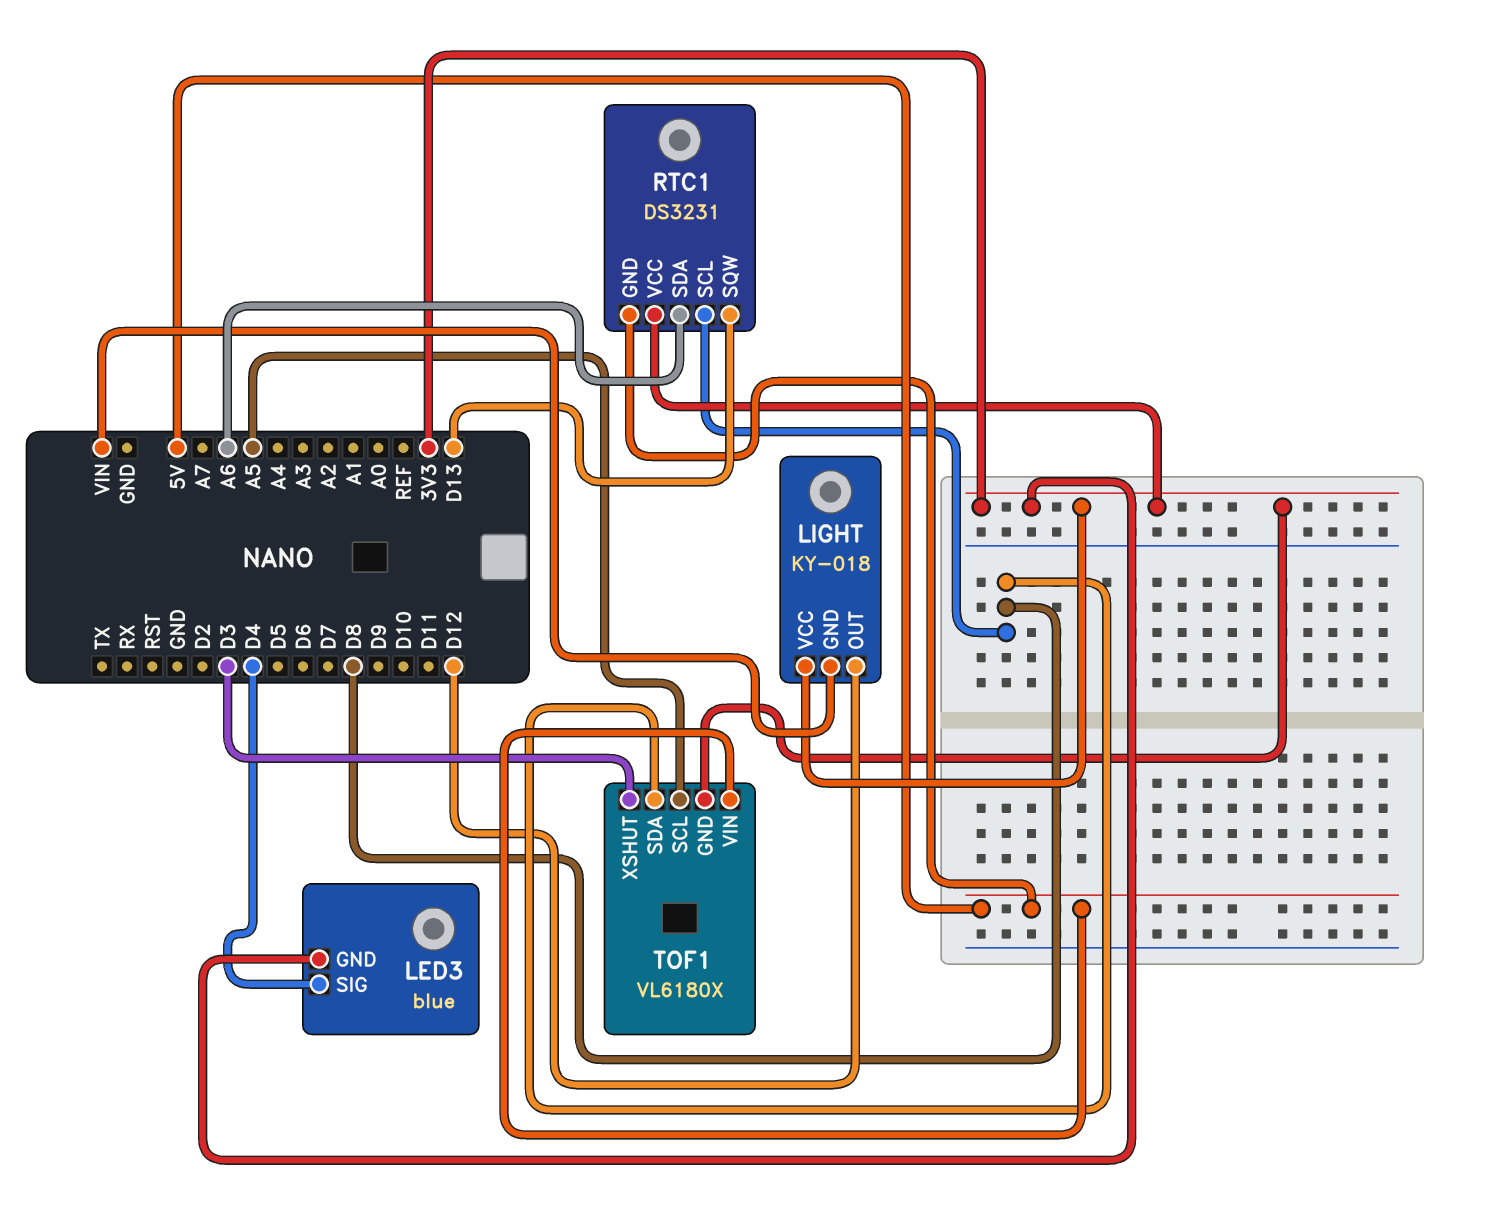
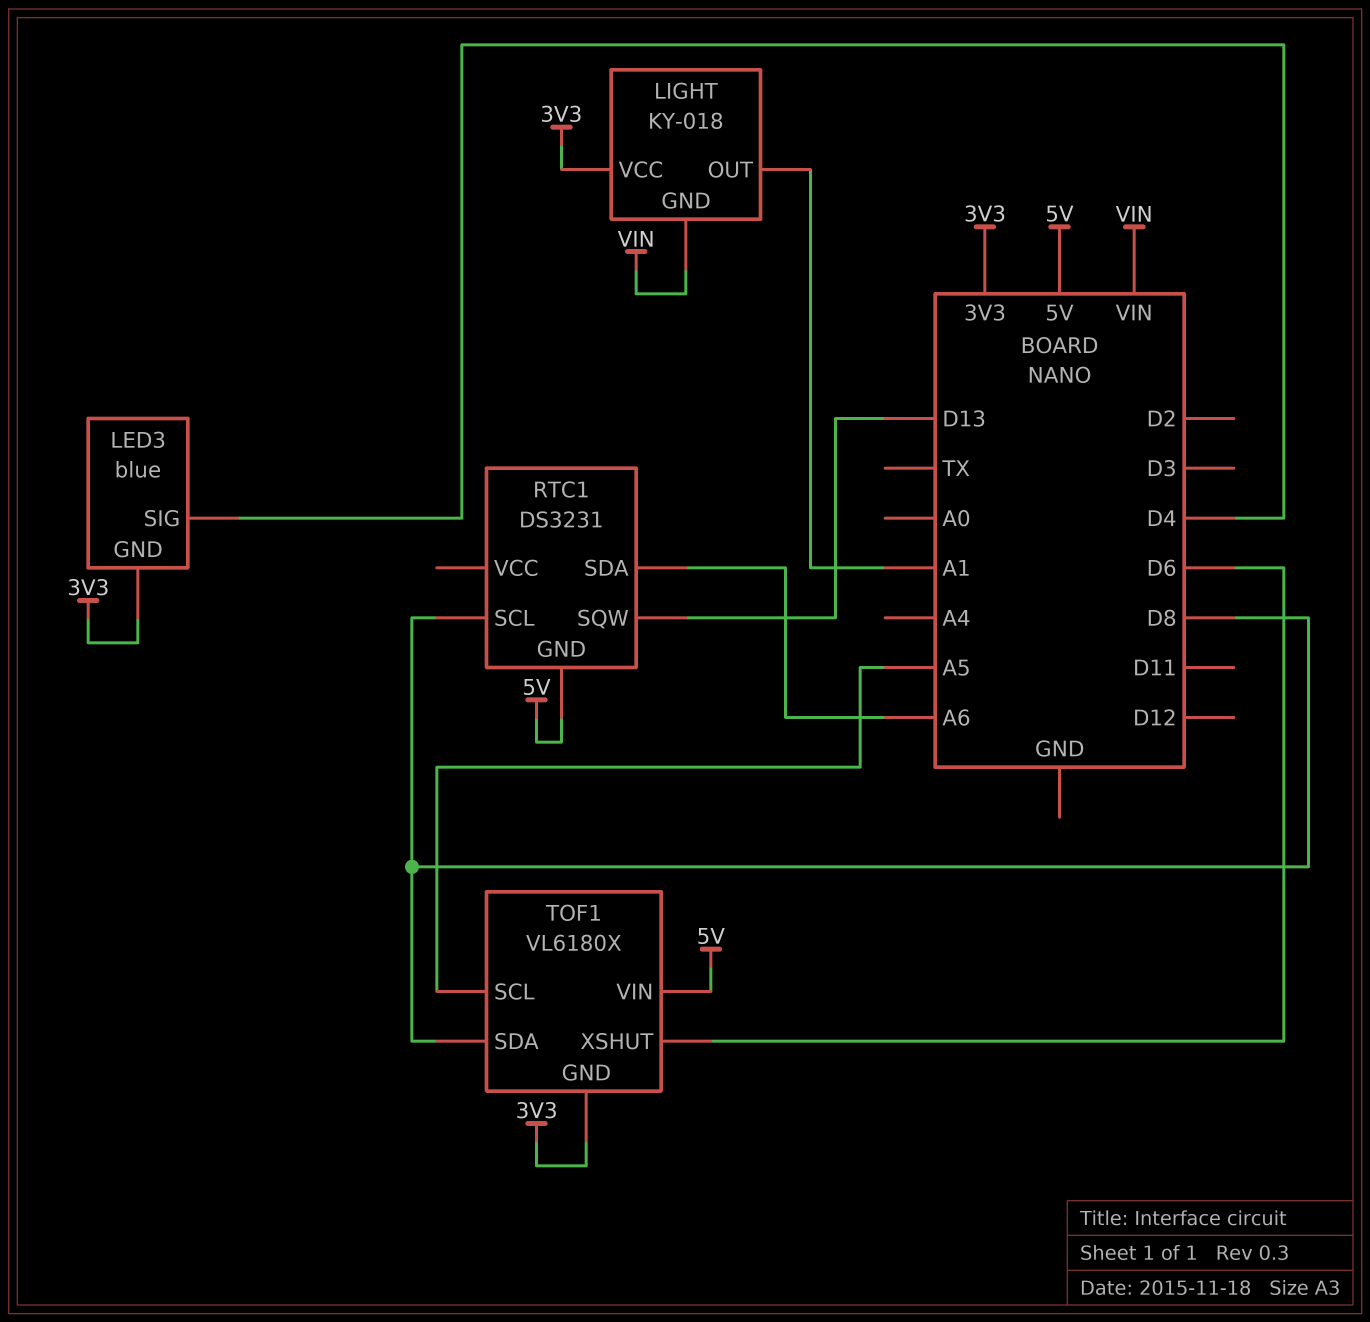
LIGHT pin OUT: D12 -> A1
RTC1 pin VCC: 3V3 -> none
TOF1 pin XSHUT: D3 -> D6

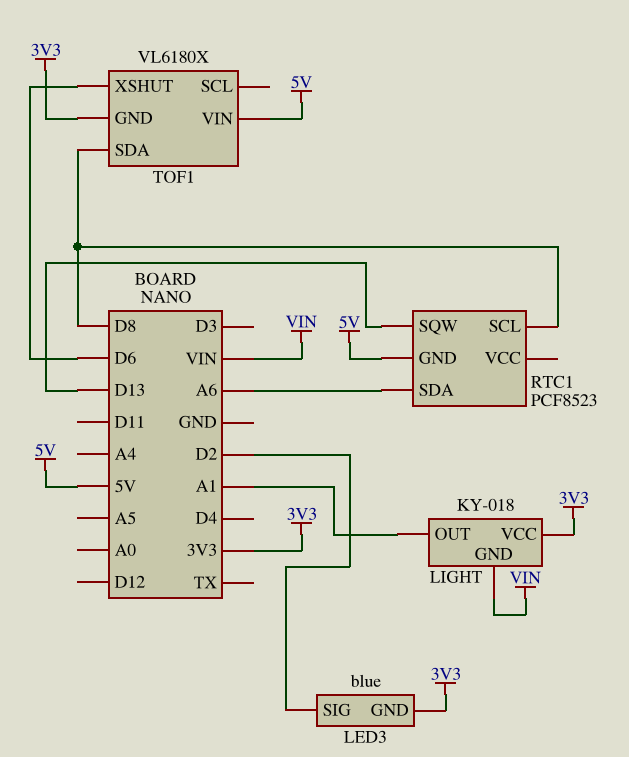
LED3 pin SIG: D4 -> D2
RTC1: DS3231 -> PCF8523
TOF1 pin SCL: A5 -> none

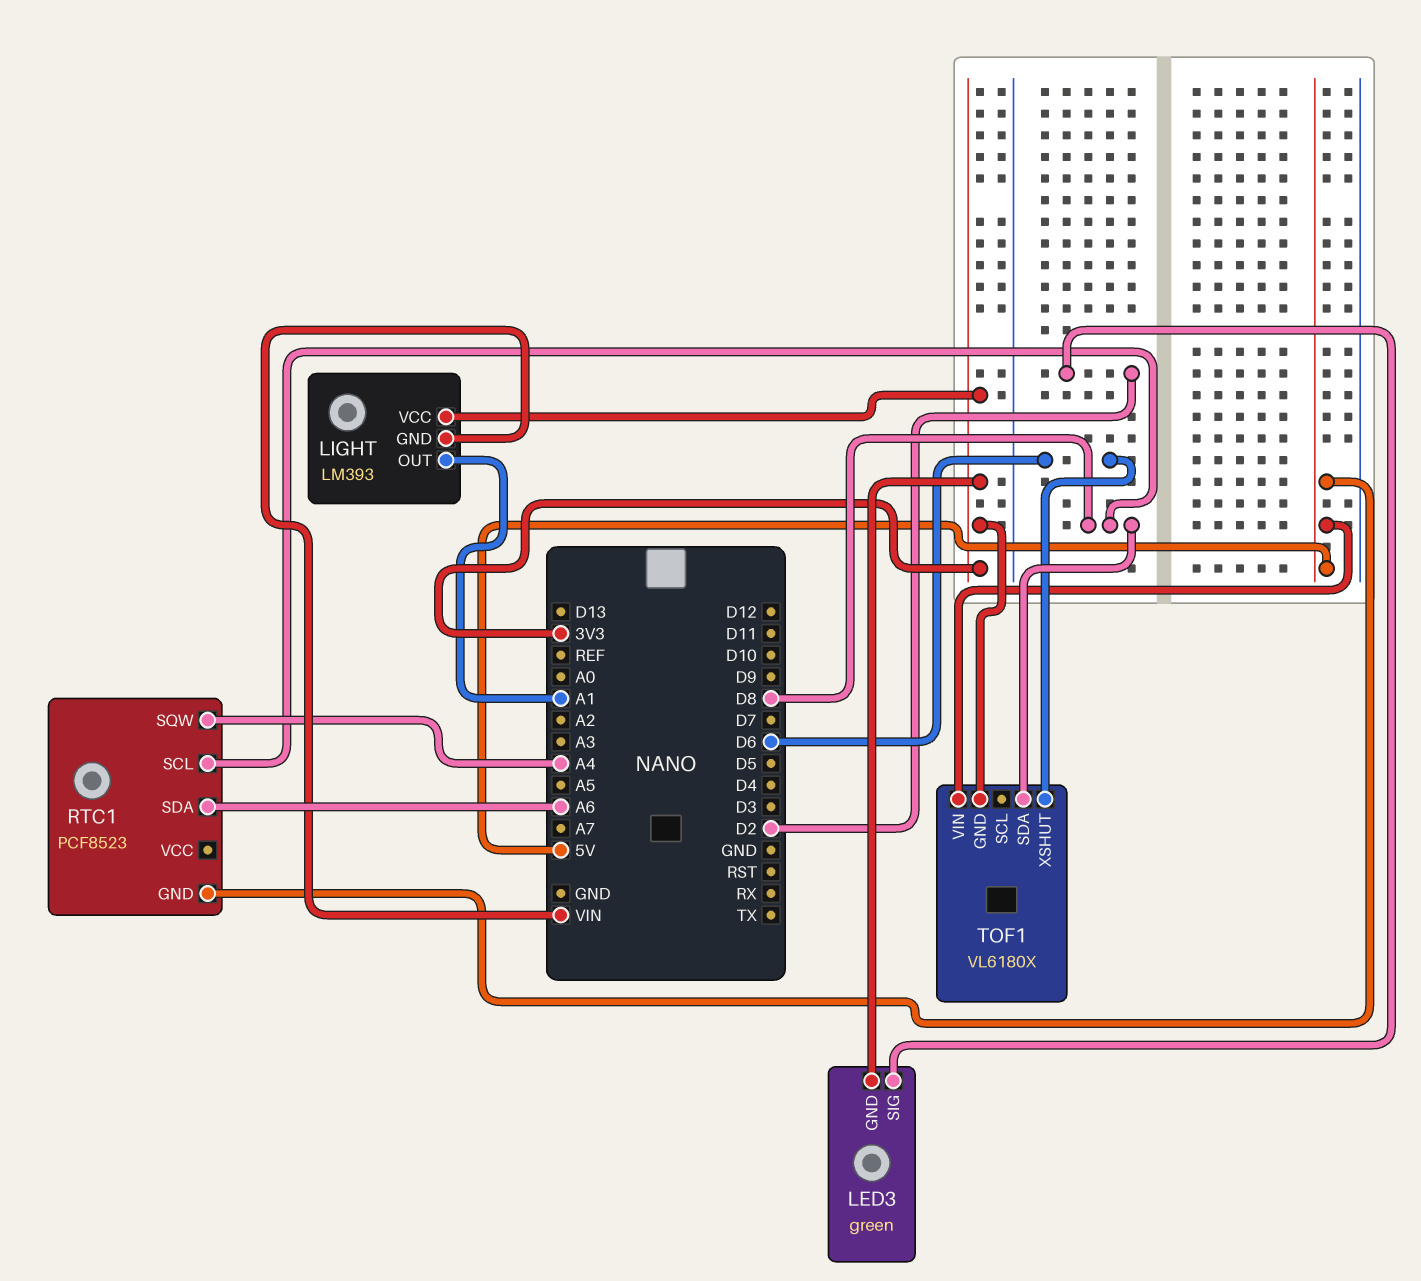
LED3: blue -> green
LIGHT: KY-018 -> LM393
RTC1 pin SQW: D13 -> A4

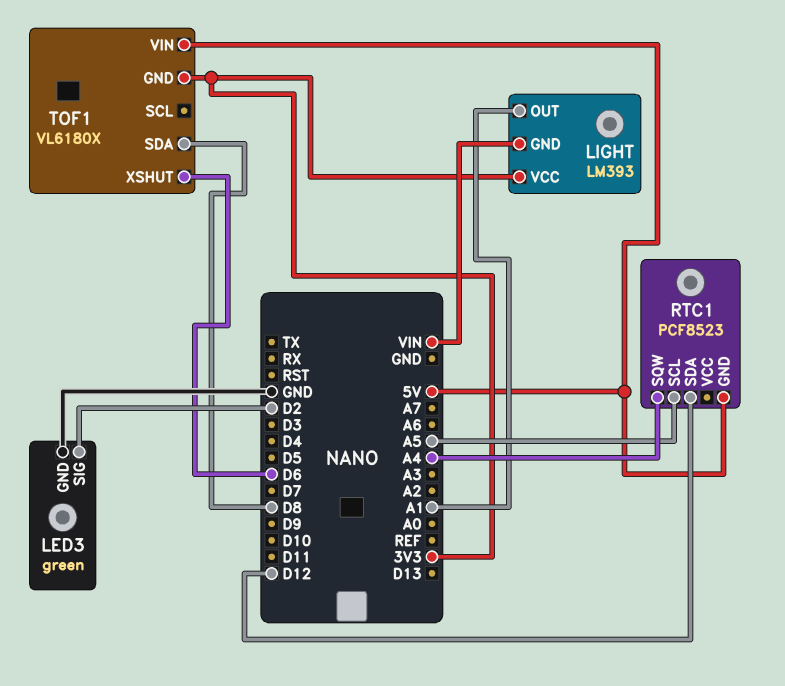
LED3 pin GND: 3V3 -> GND
RTC1 pin SCL: D8 -> A5
RTC1 pin SDA: A6 -> D12

